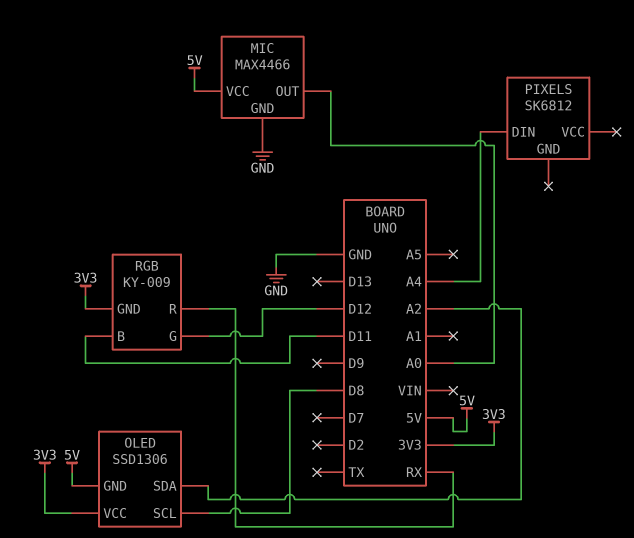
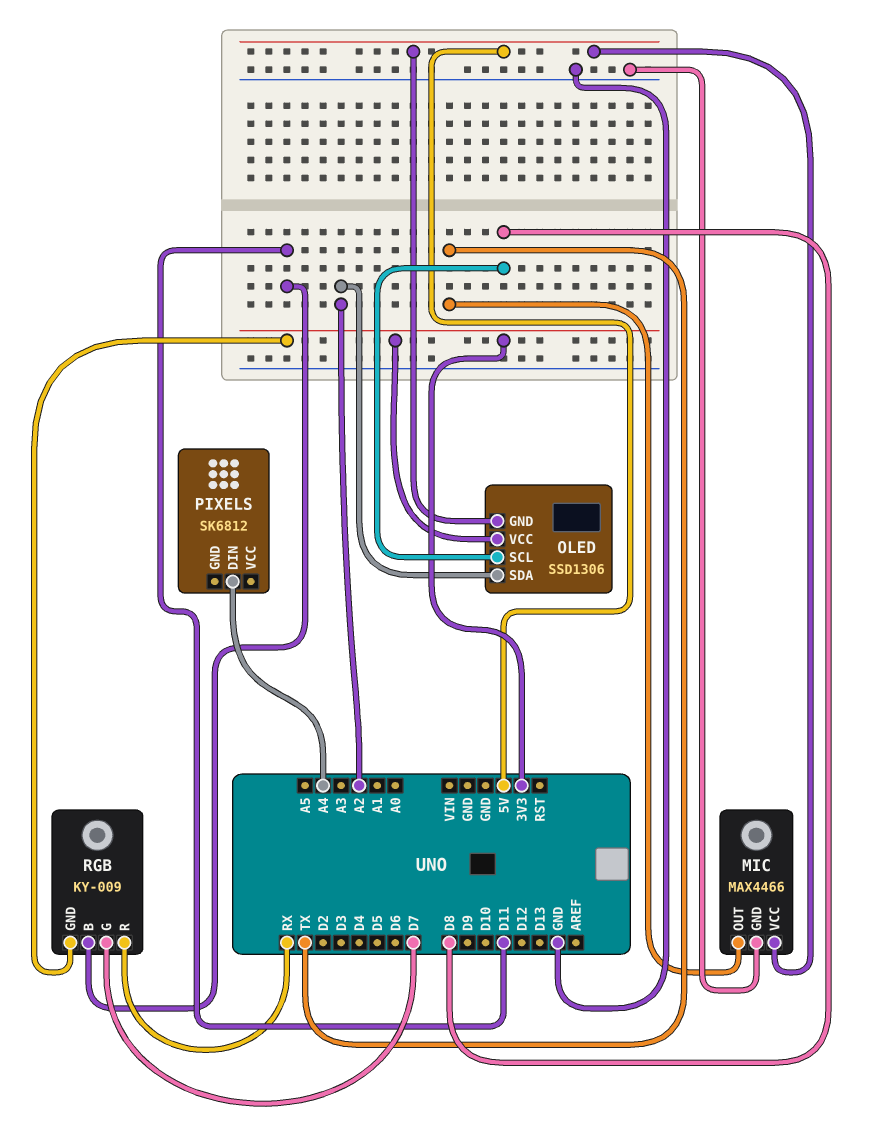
MIC pin OUT: A0 -> TX
RGB pin G: D12 -> D7

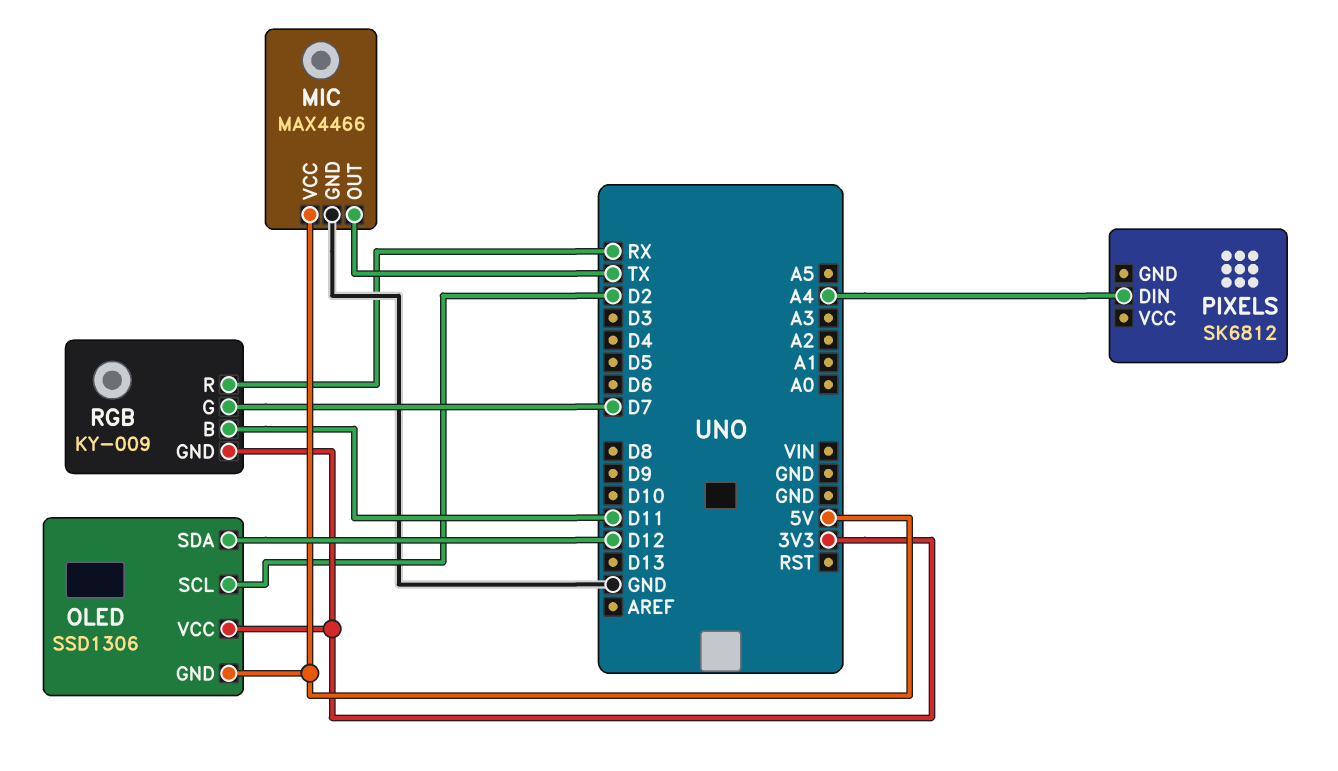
OLED pin SCL: D8 -> D2
OLED pin SDA: A2 -> D12

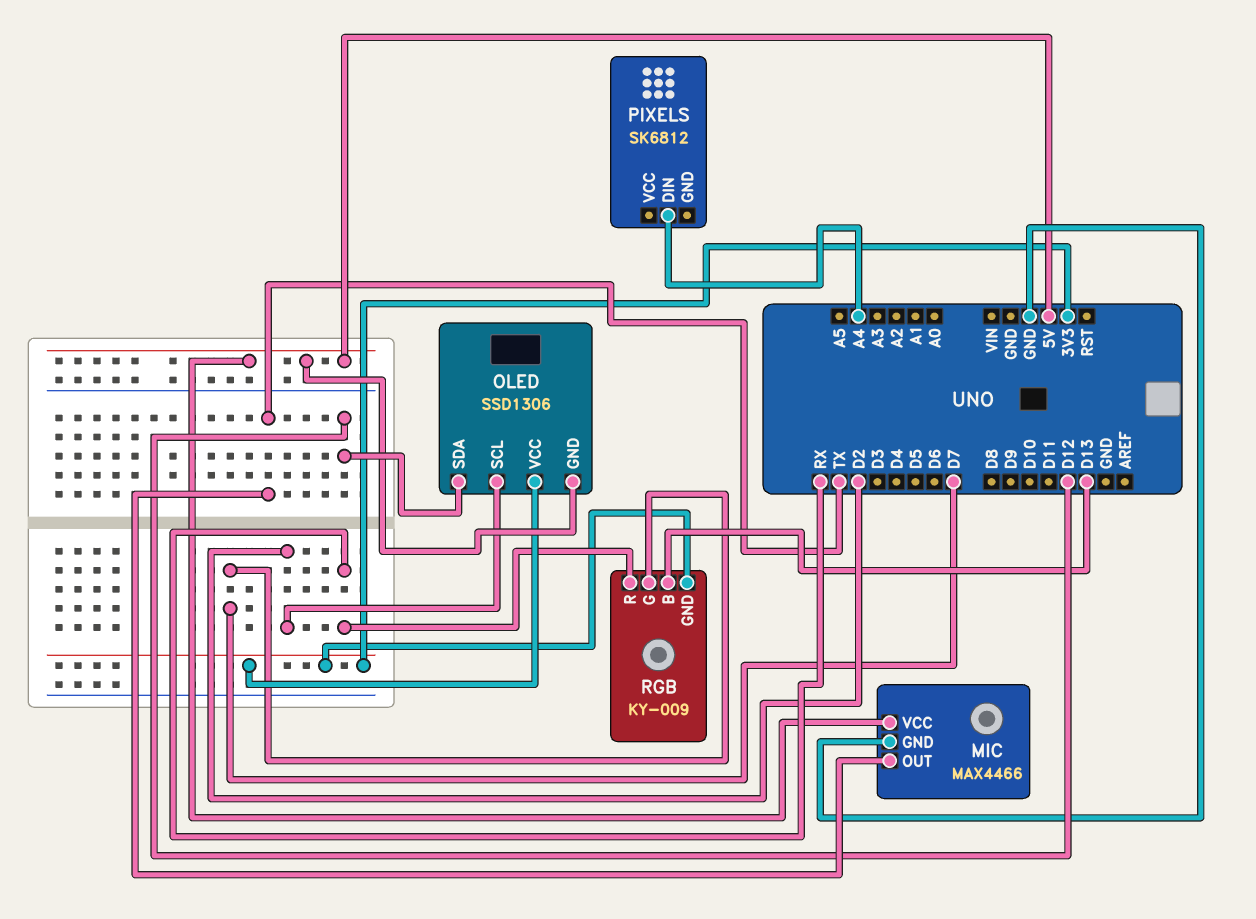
RGB pin B: D11 -> D13

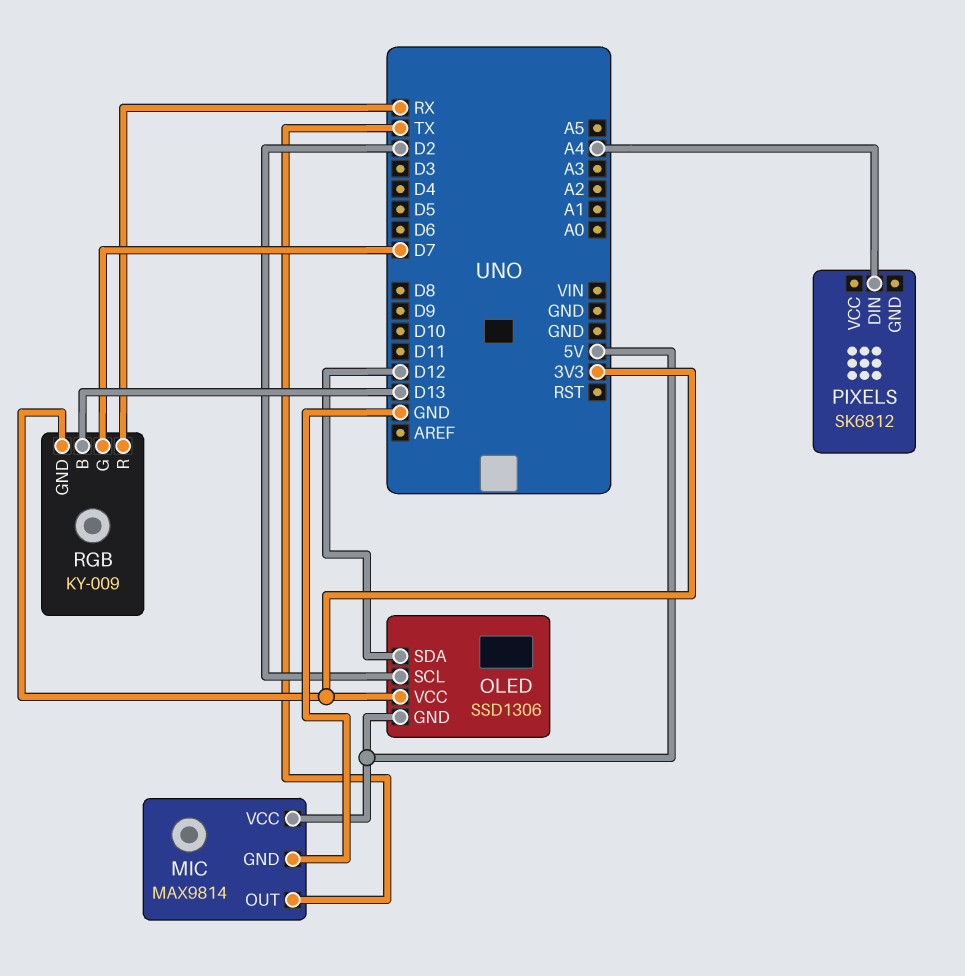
MIC: MAX4466 -> MAX9814

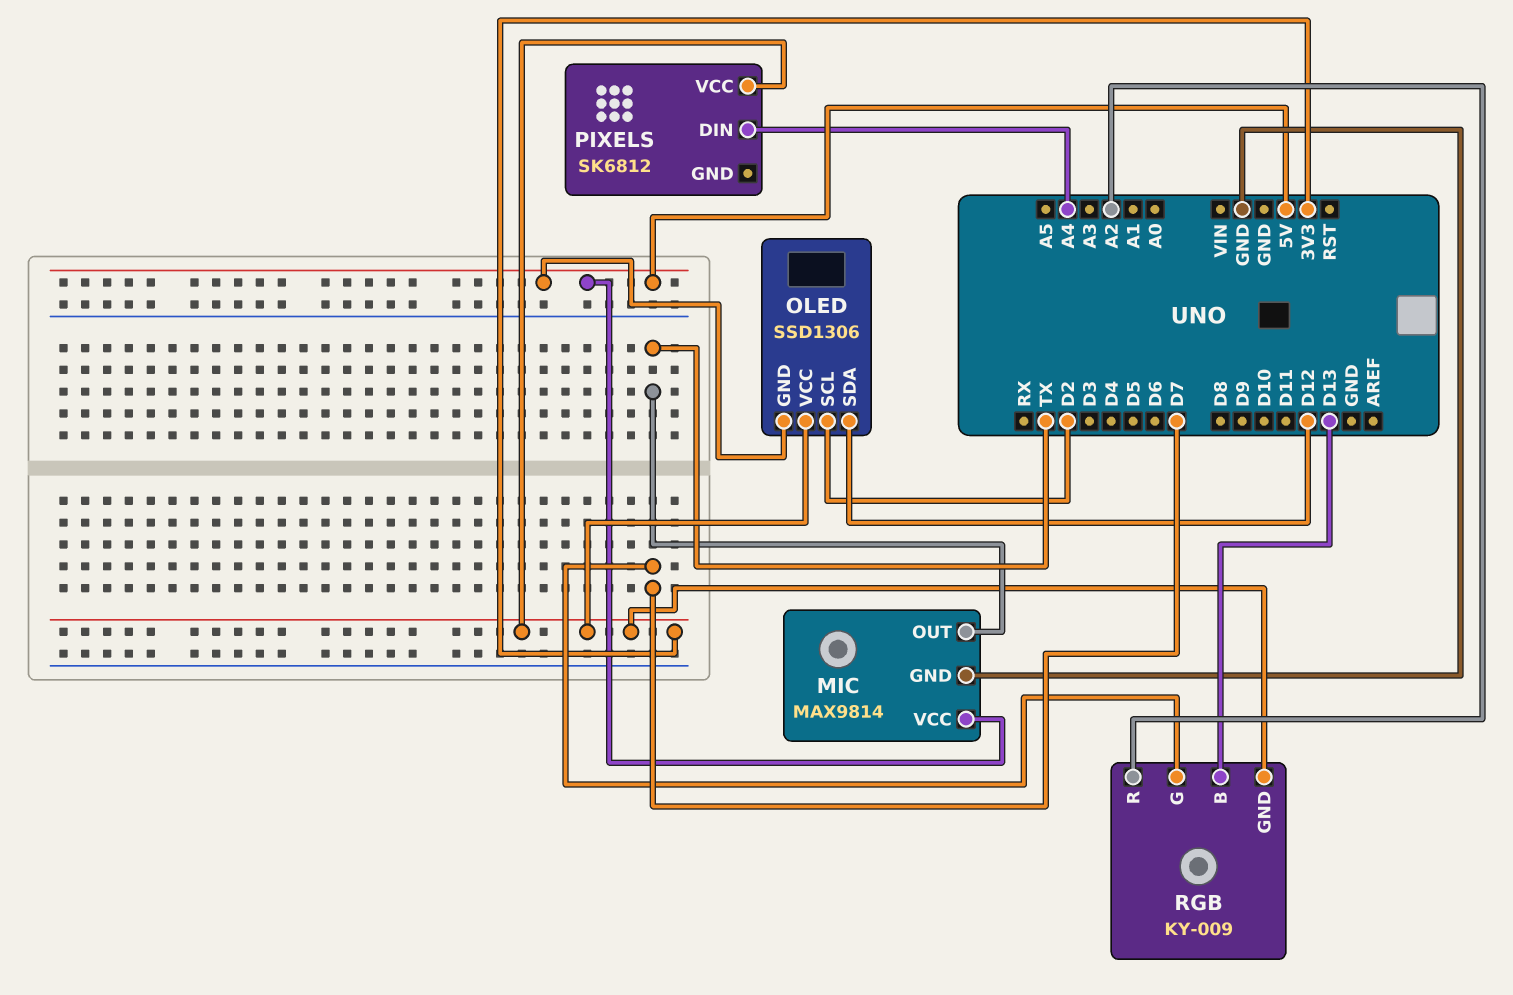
PIXELS pin VCC: none -> 3V3
RGB pin R: RX -> A2

